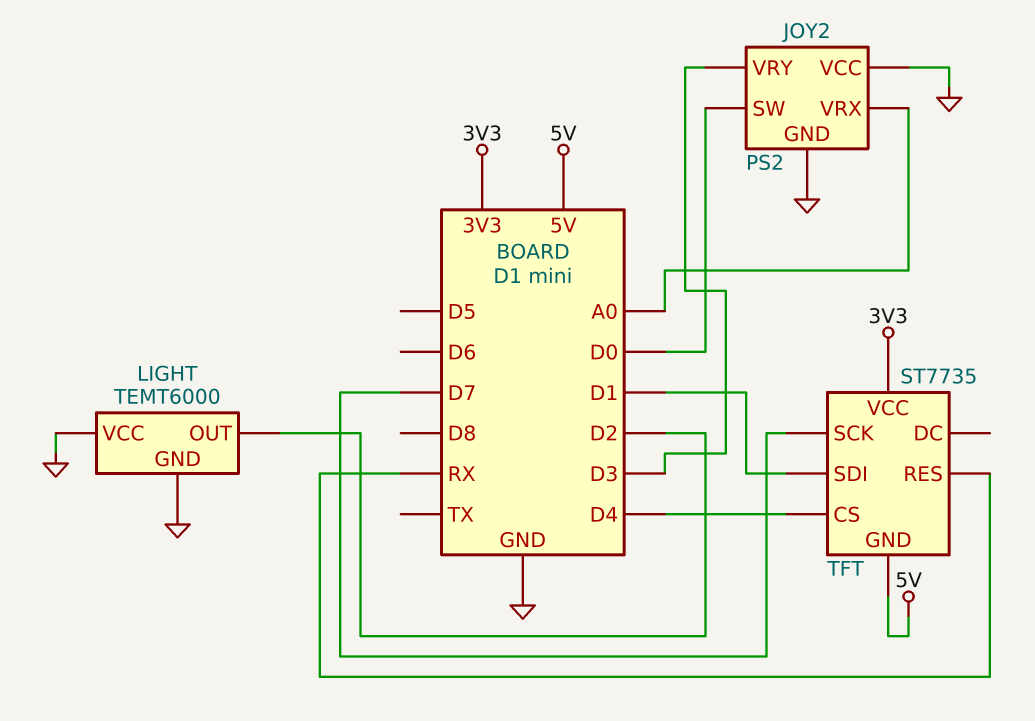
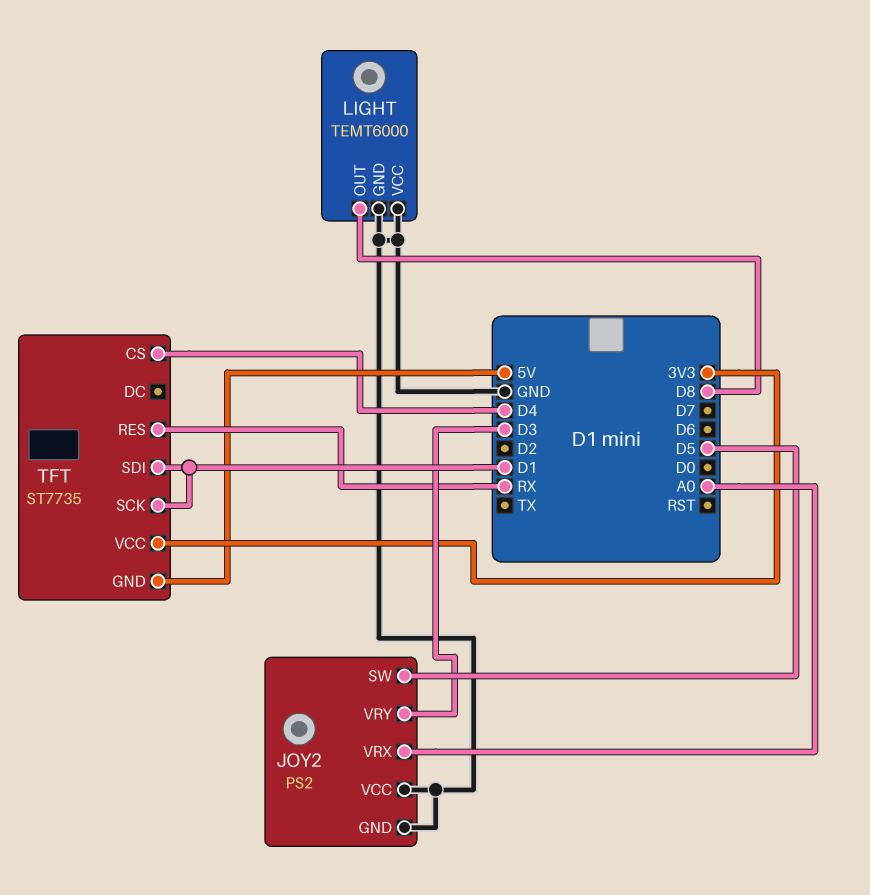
JOY2 pin SW: D0 -> D5
LIGHT pin OUT: D2 -> D8
TFT pin SCK: D7 -> D1

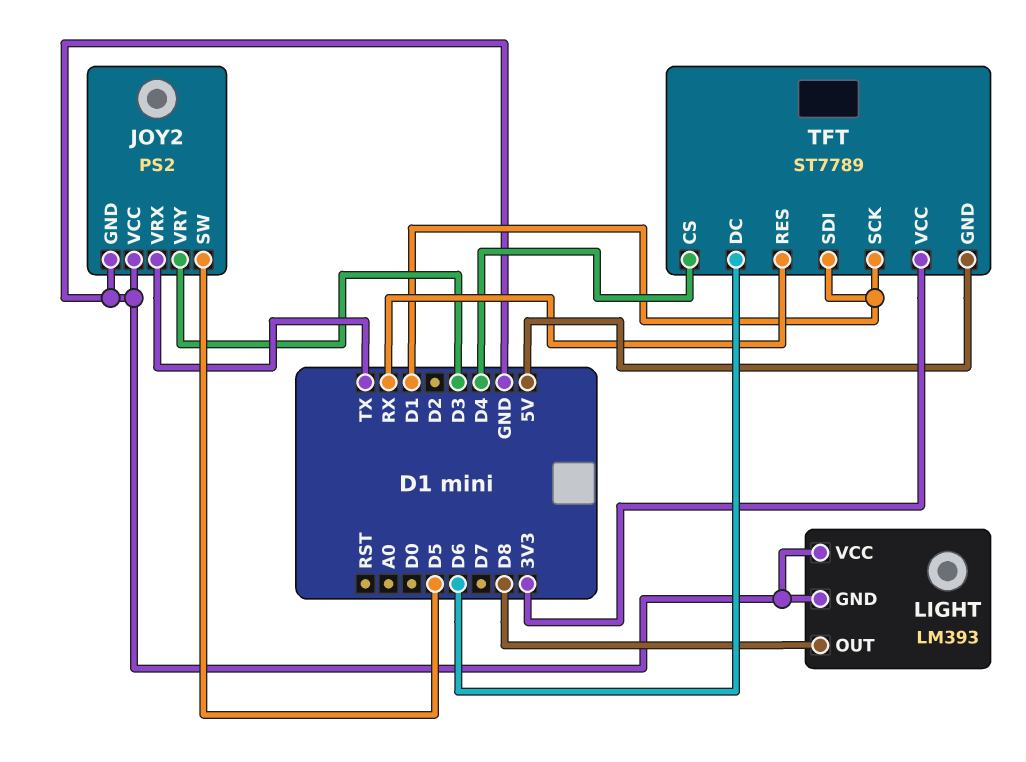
JOY2 pin VRX: A0 -> TX
LIGHT: TEMT6000 -> LM393
TFT: ST7735 -> ST7789
TFT pin DC: none -> D6

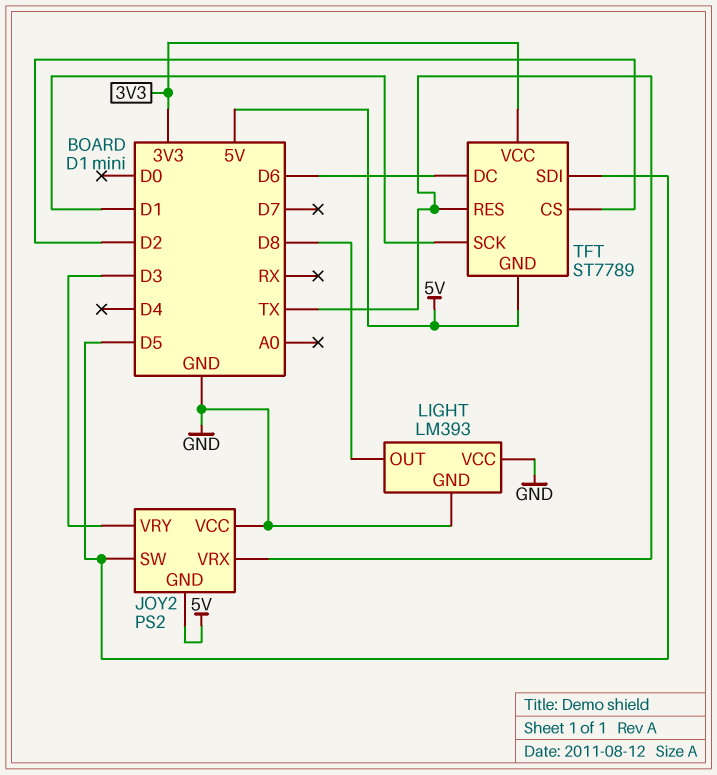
JOY2 pin GND: GND -> 5V
TFT pin CS: D4 -> D2
TFT pin RES: RX -> TX
TFT pin SDI: D1 -> D5

